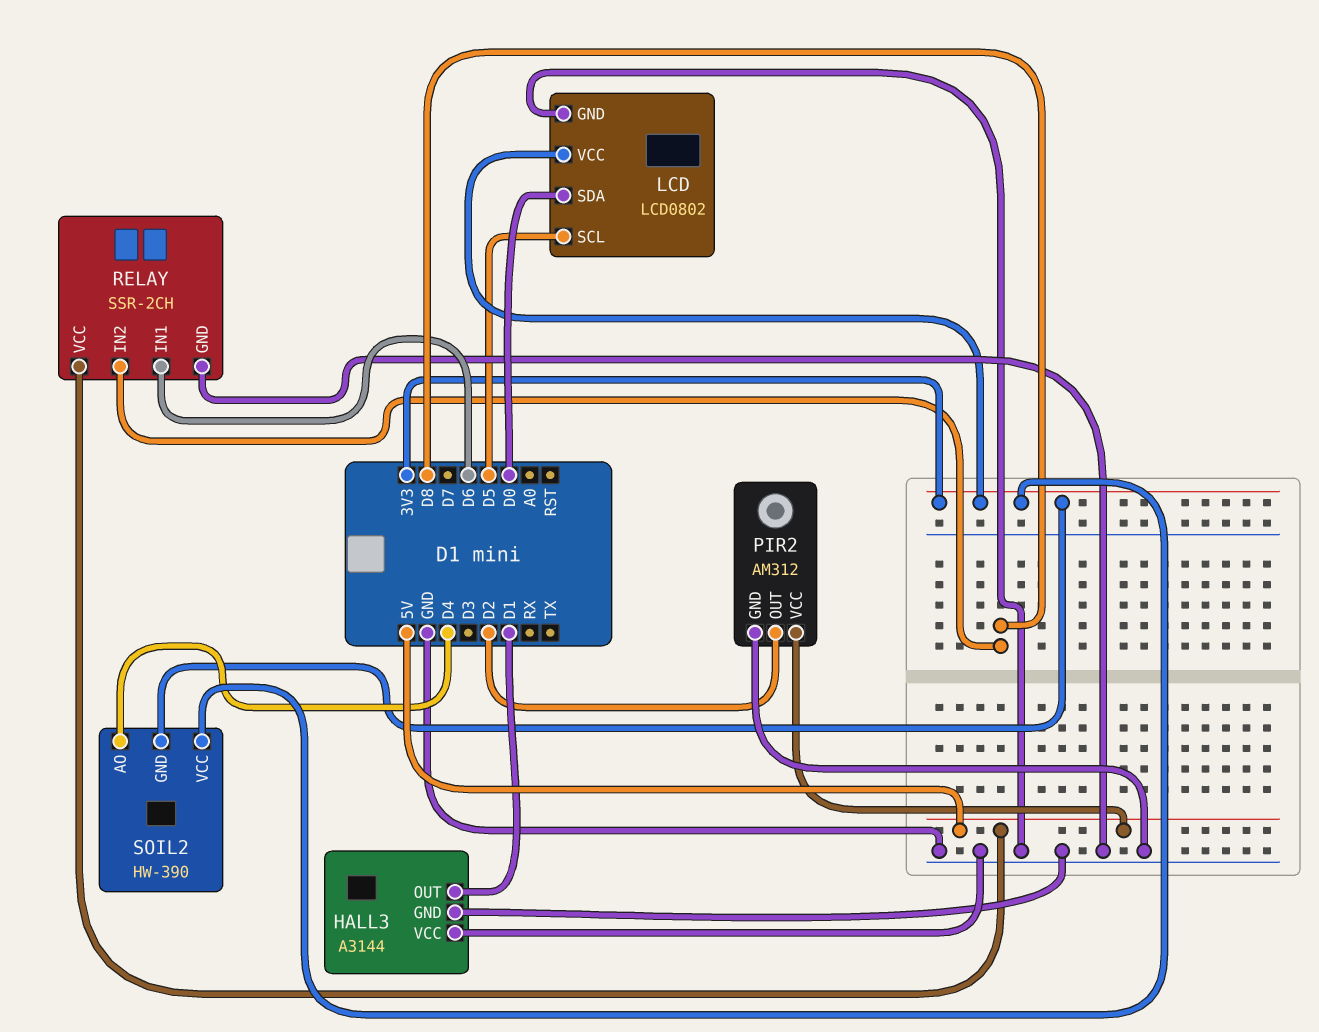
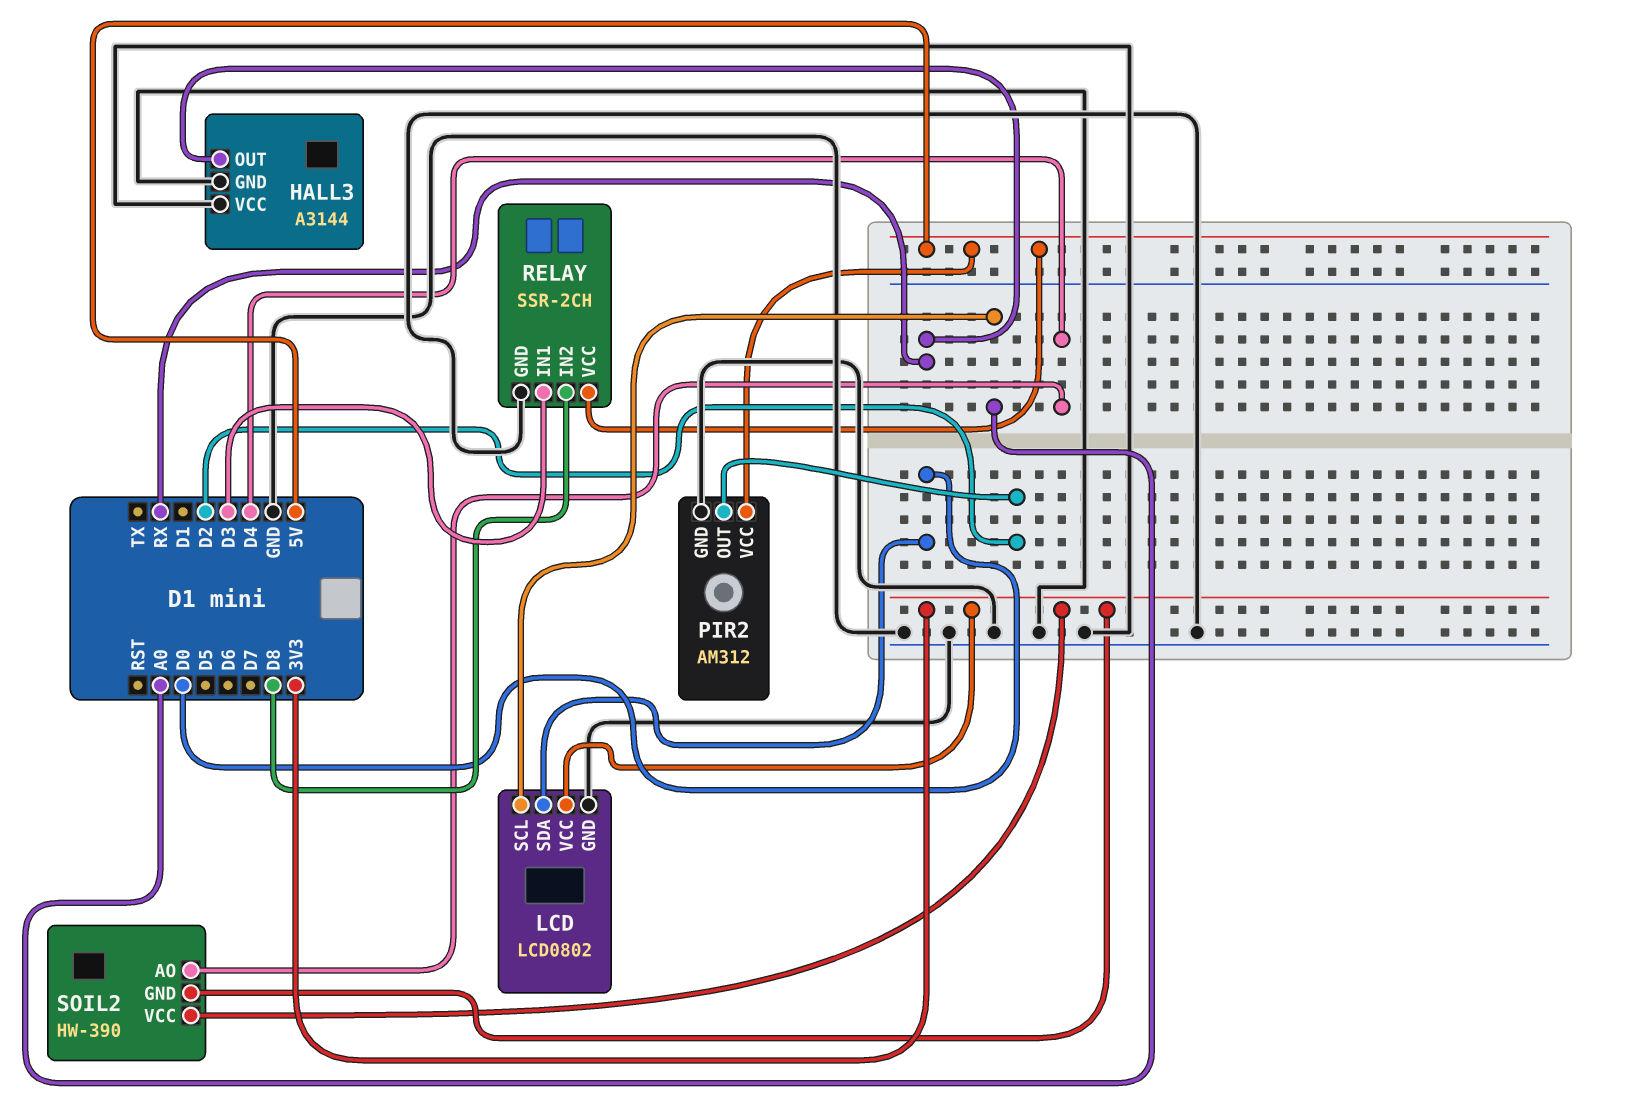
HALL3 pin OUT: D1 -> RX
LCD pin SCL: D5 -> A0
RELAY pin IN1: D6 -> D3

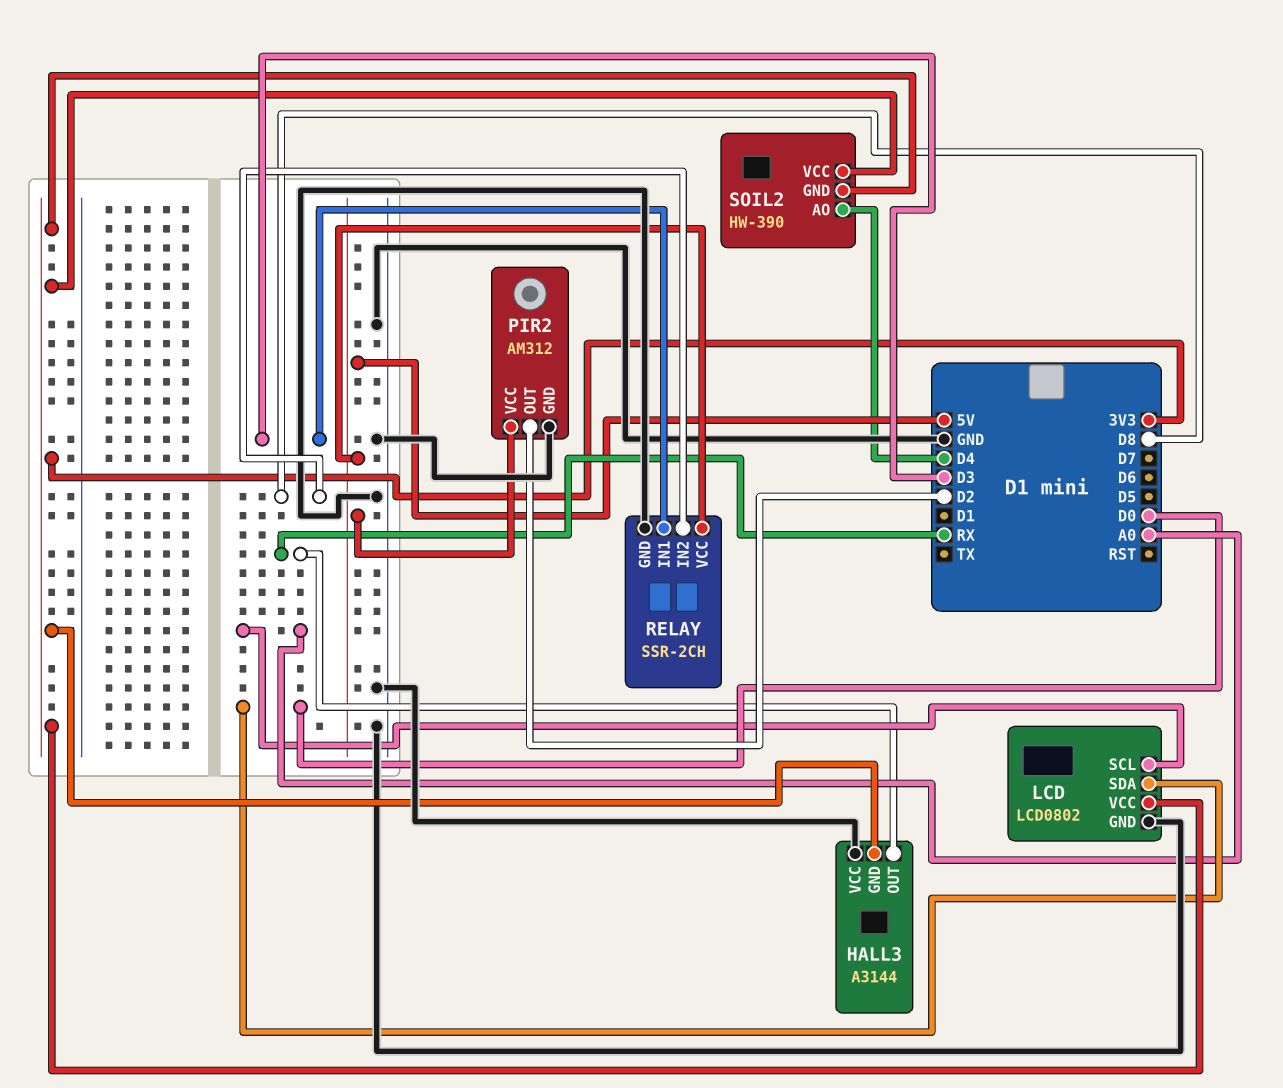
HALL3 pin GND: GND -> 3V3

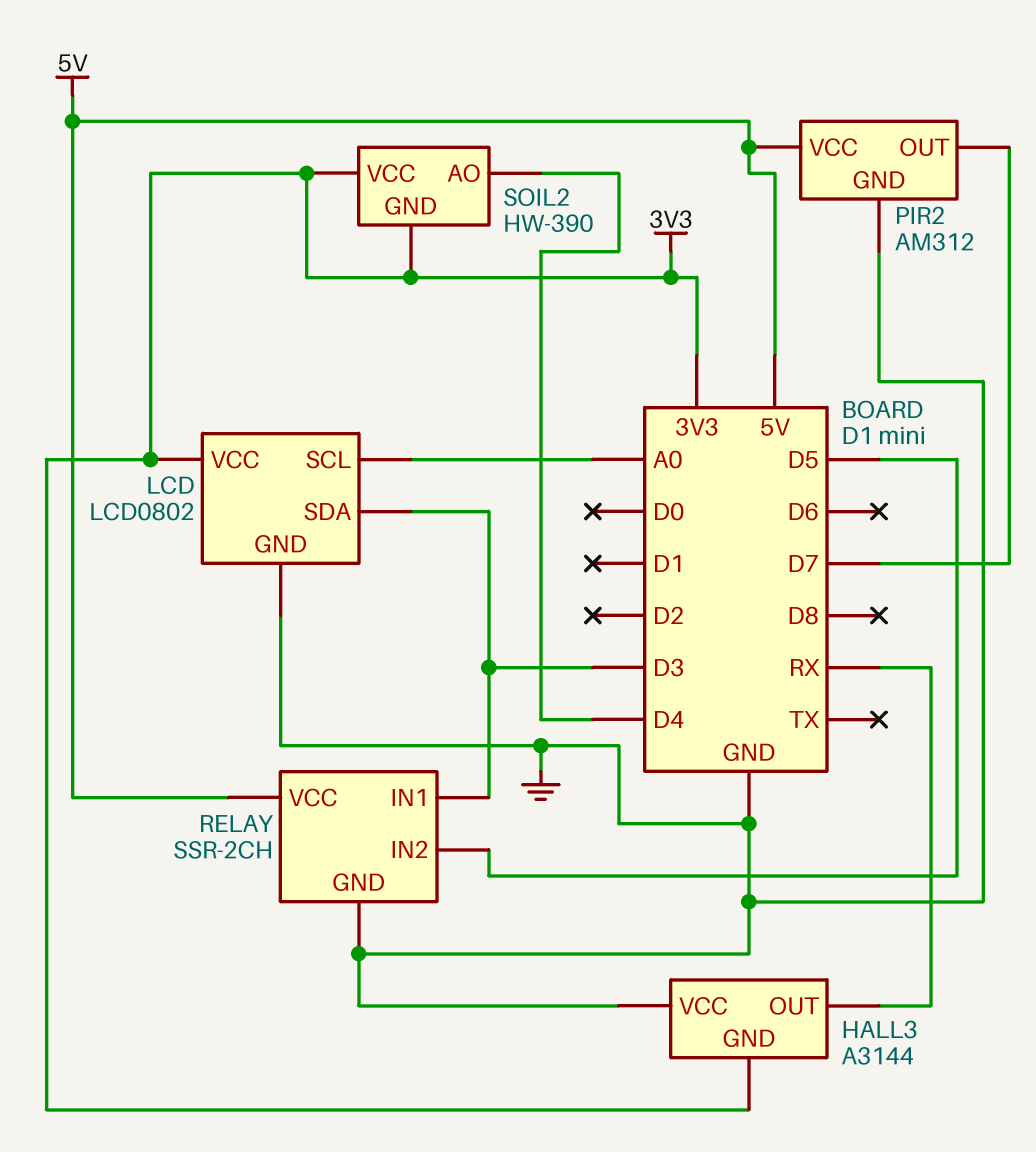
LCD pin SDA: D0 -> D3
PIR2 pin OUT: D2 -> D7
RELAY pin IN2: D8 -> D5

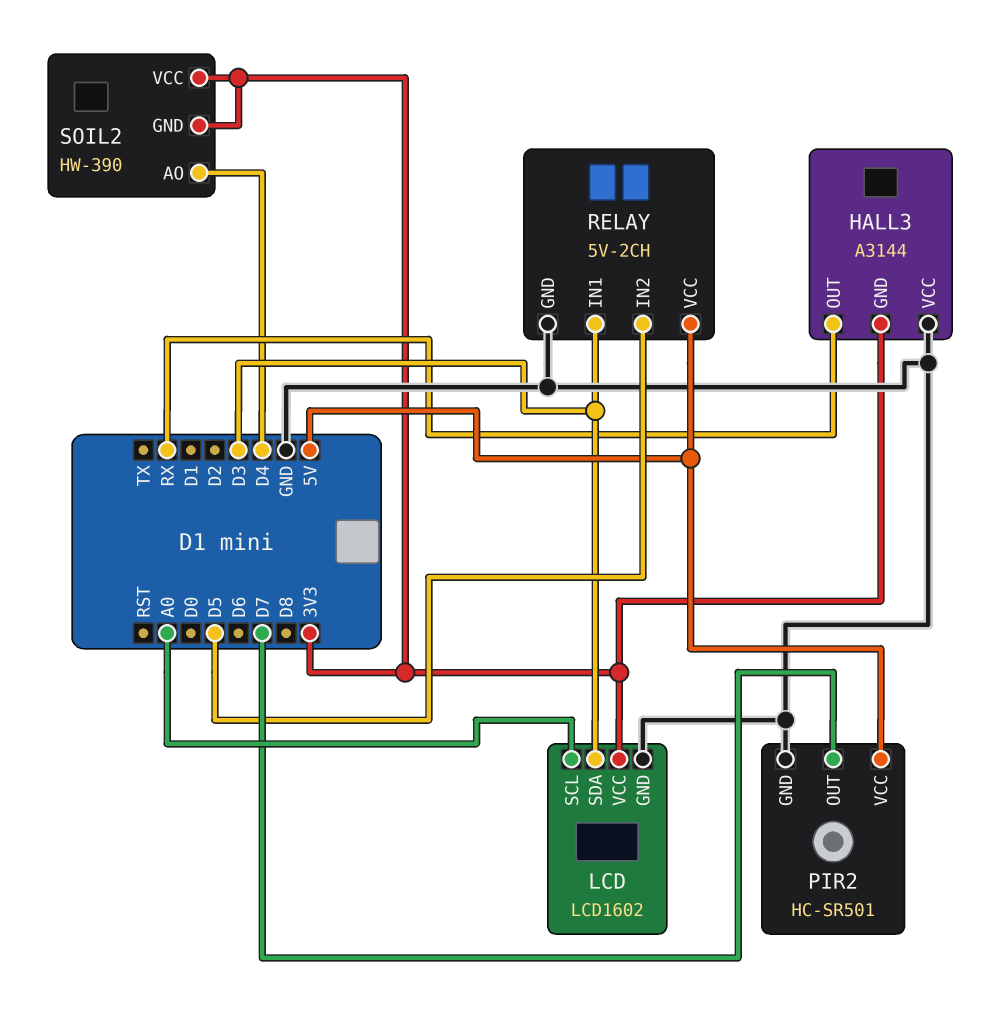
LCD: LCD0802 -> LCD1602
PIR2: AM312 -> HC-SR501
RELAY: SSR-2CH -> 5V-2CH

